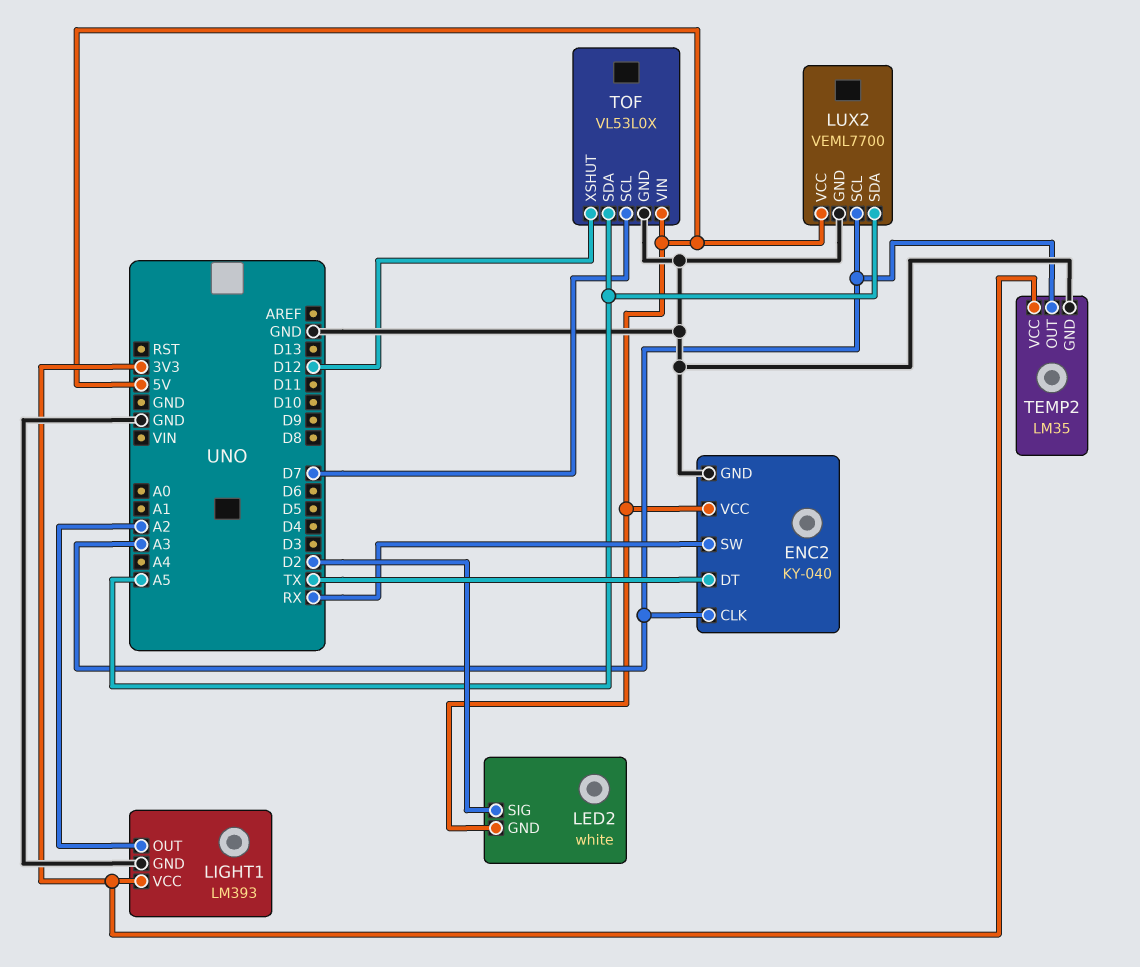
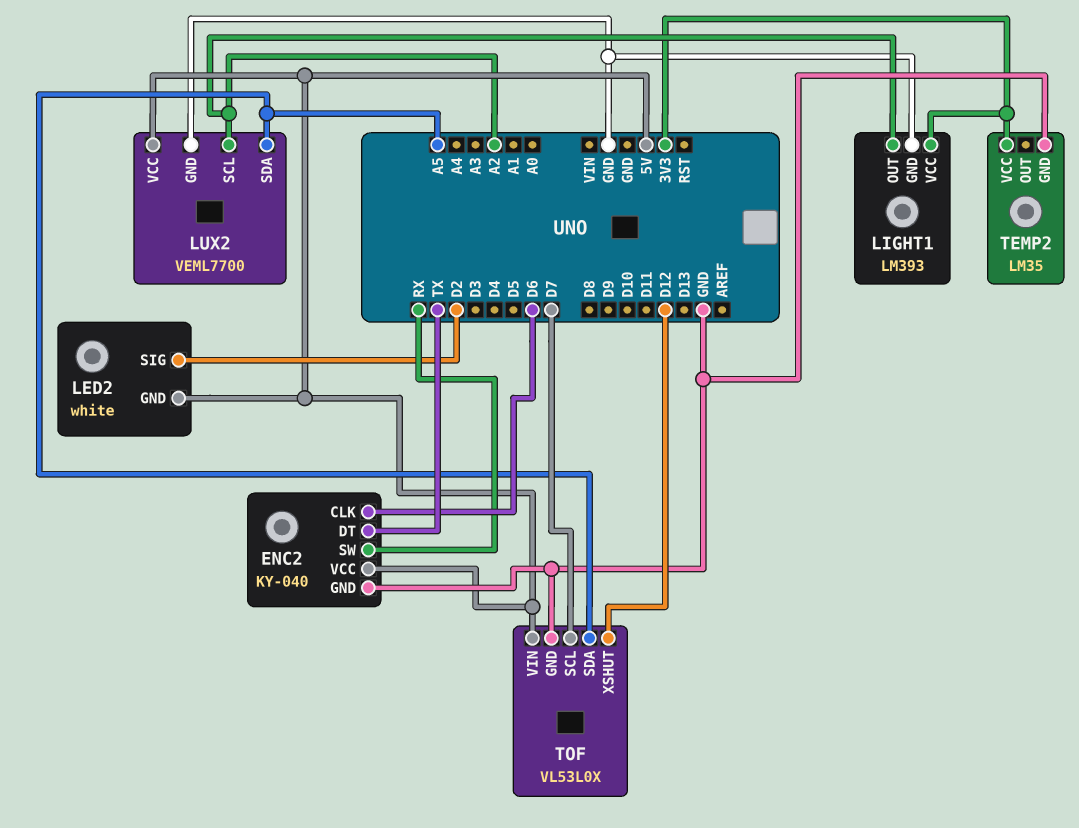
ENC2 pin CLK: A3 -> D6
LUX2 pin SCL: A3 -> A2
TEMP2 pin OUT: A3 -> none

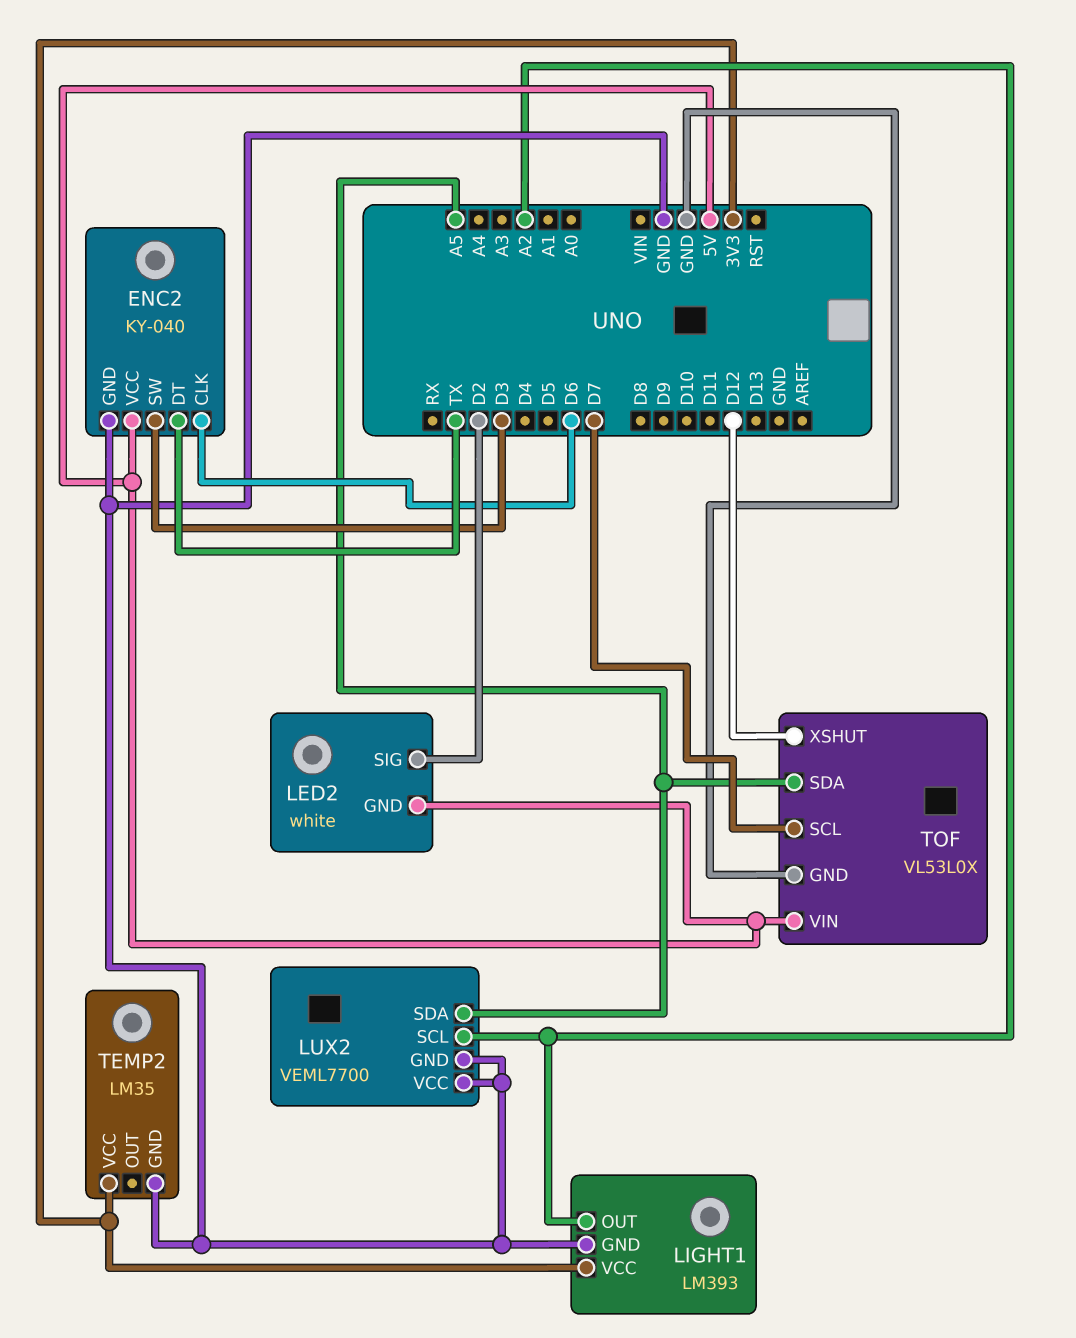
ENC2 pin SW: RX -> D3
LUX2 pin VCC: 5V -> GND

